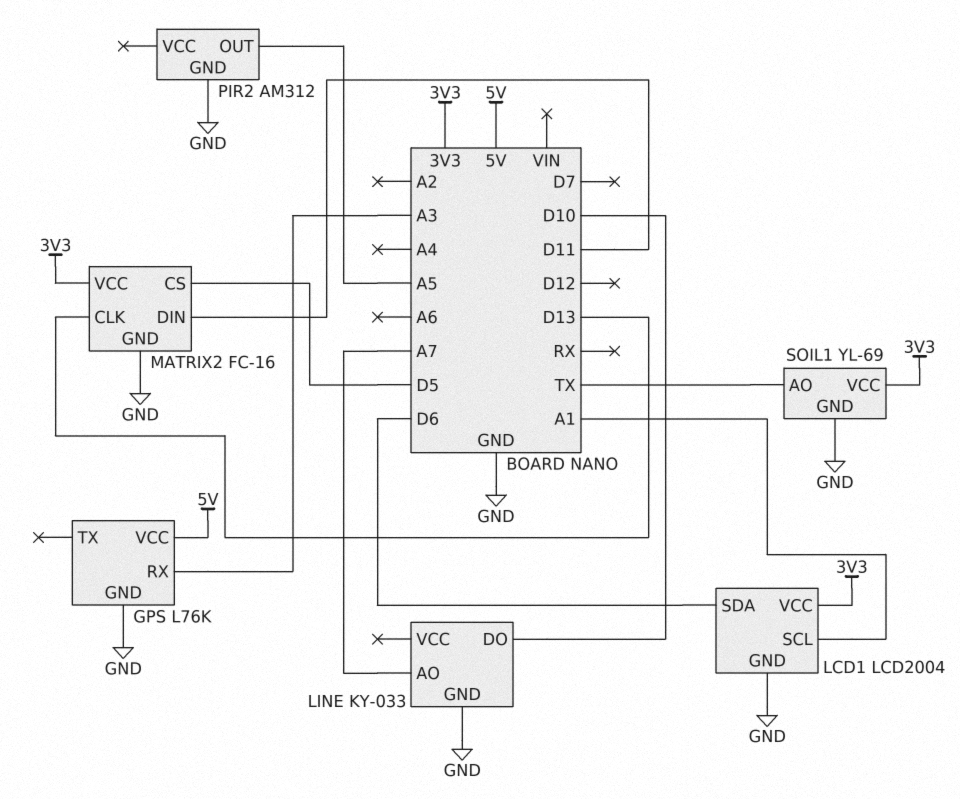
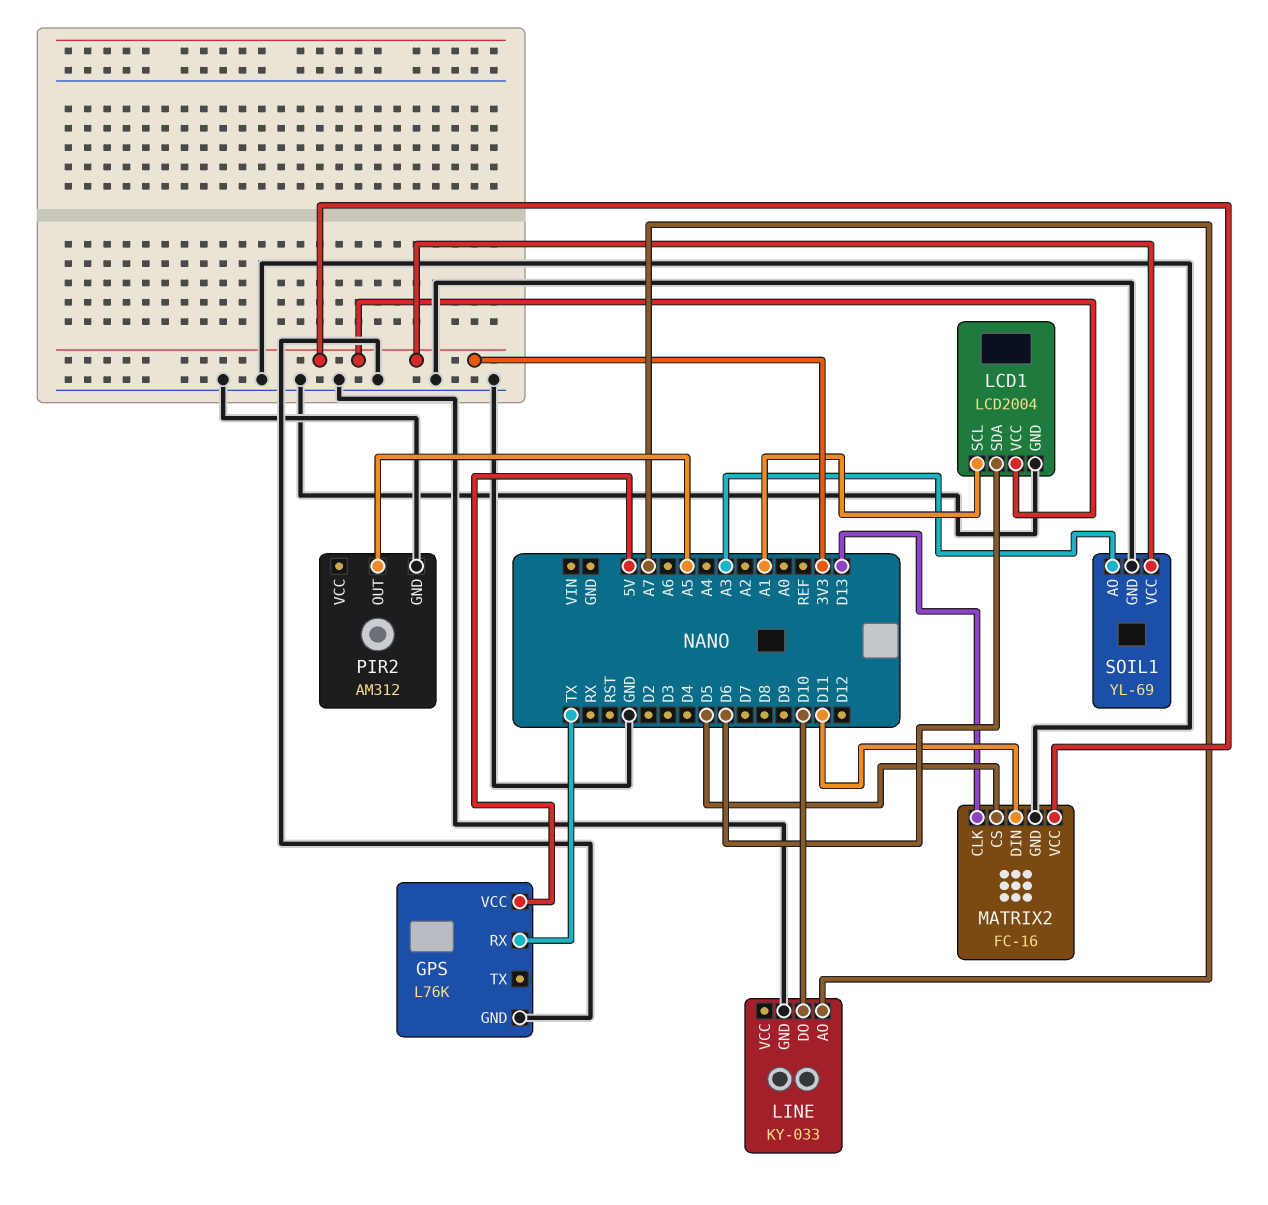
GPS pin RX: A3 -> TX
SOIL1 pin AO: TX -> A3

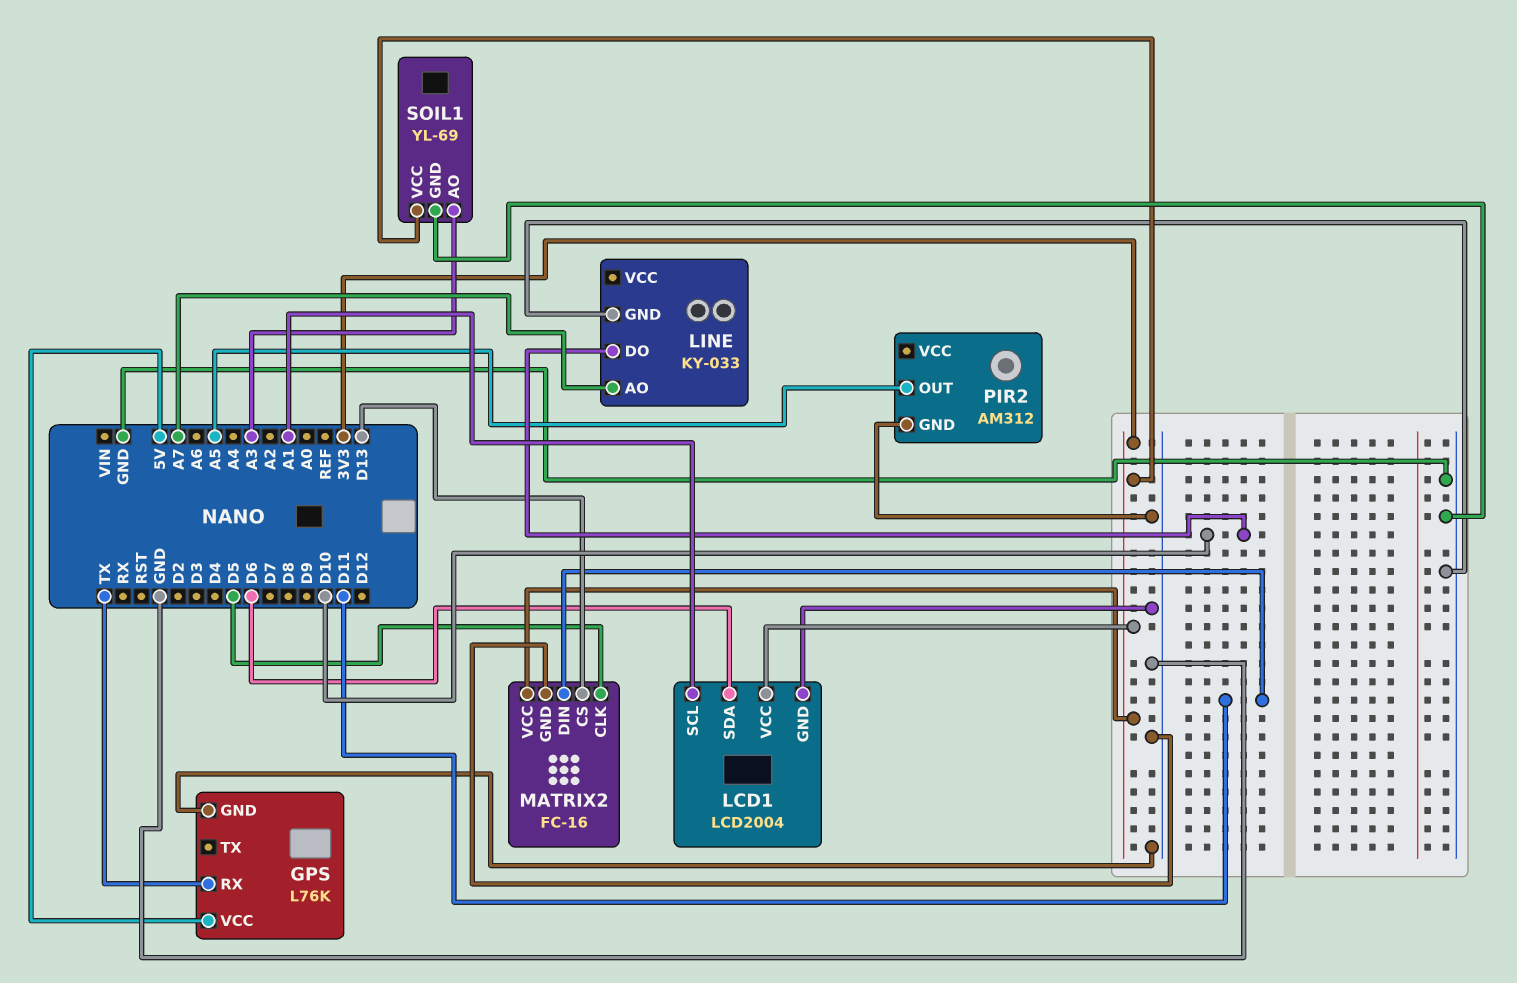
MATRIX2 pin CLK: D13 -> D5
MATRIX2 pin CS: D5 -> D13

